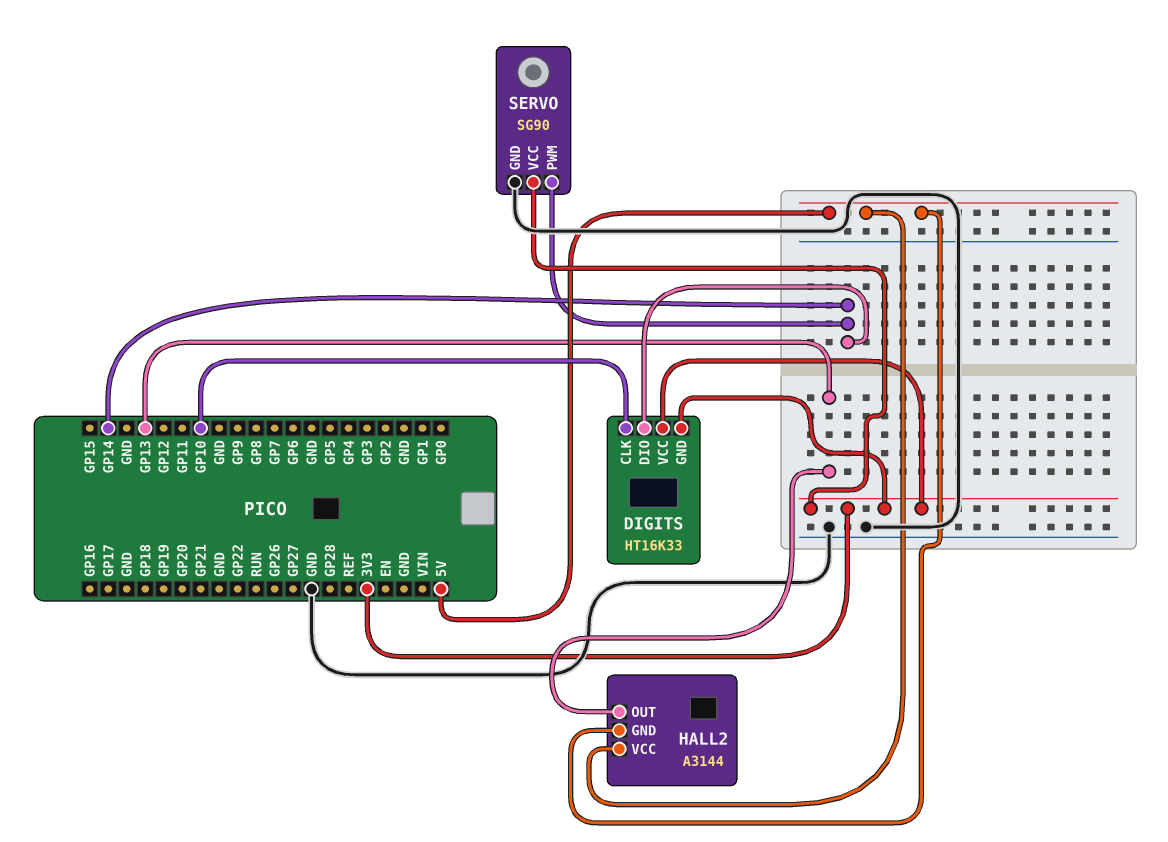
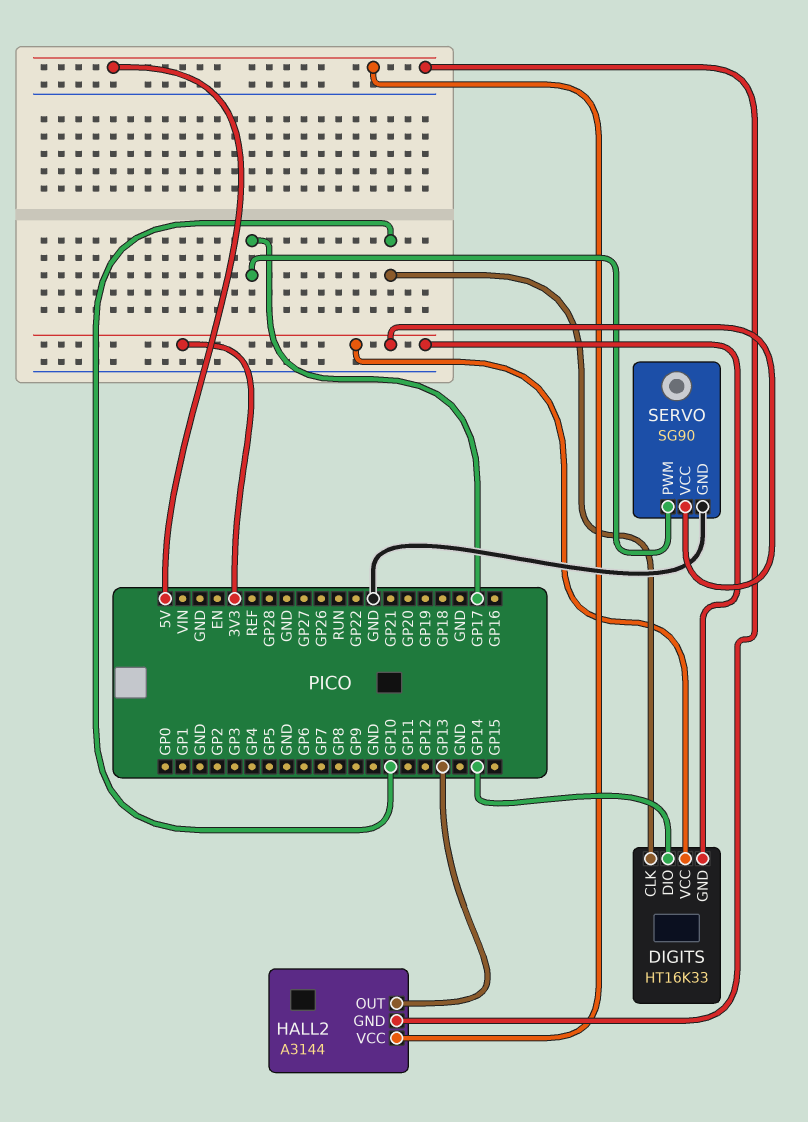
SERVO pin PWM: GP14 -> GP17

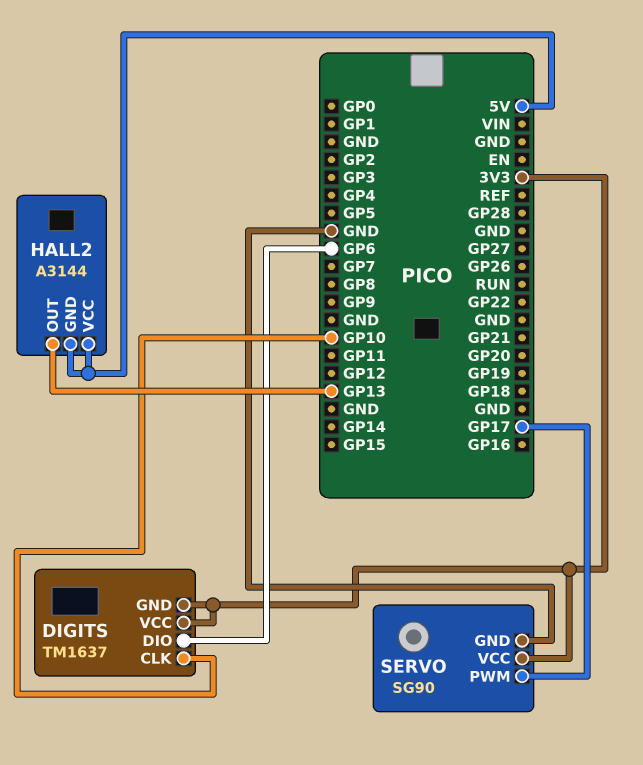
DIGITS: HT16K33 -> TM1637
DIGITS pin DIO: GP14 -> GP6

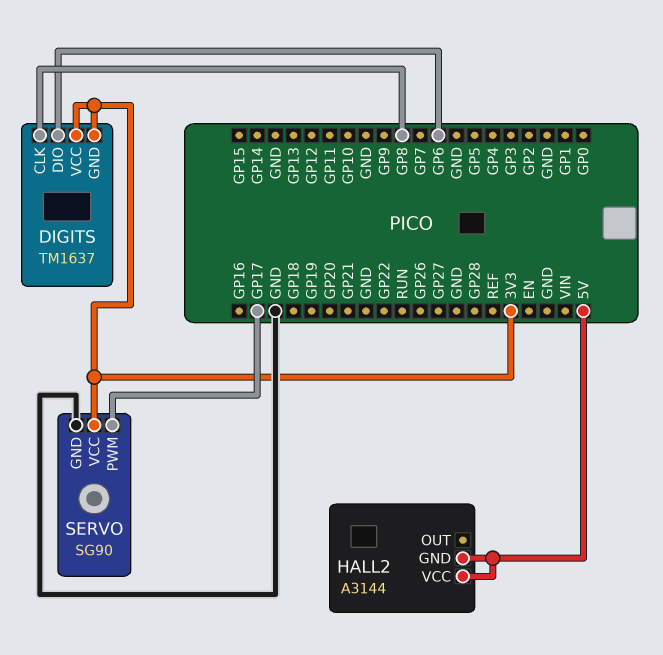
DIGITS pin CLK: GP10 -> GP8
HALL2 pin OUT: GP13 -> none

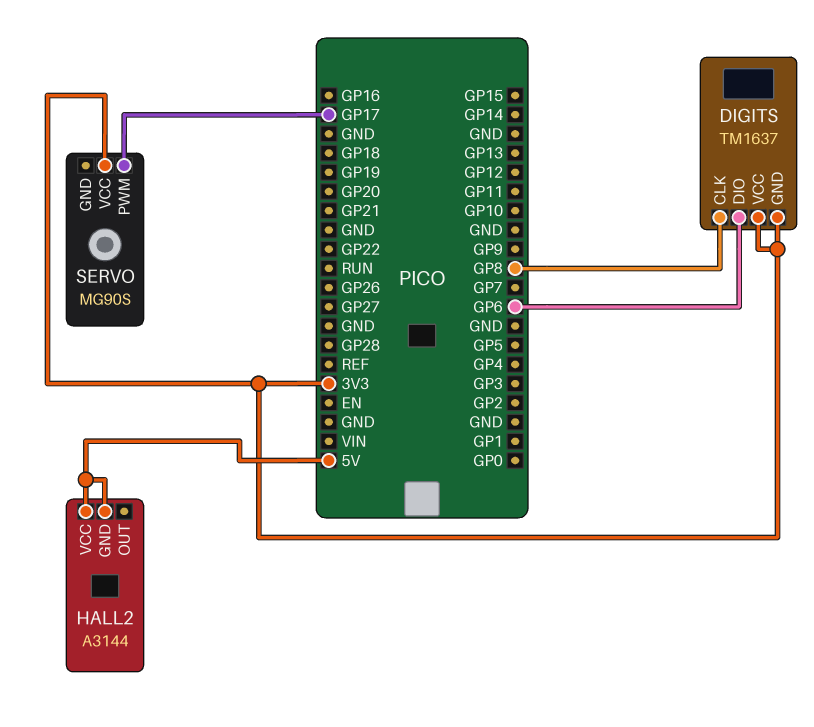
SERVO: SG90 -> MG90S
SERVO pin GND: GND -> none

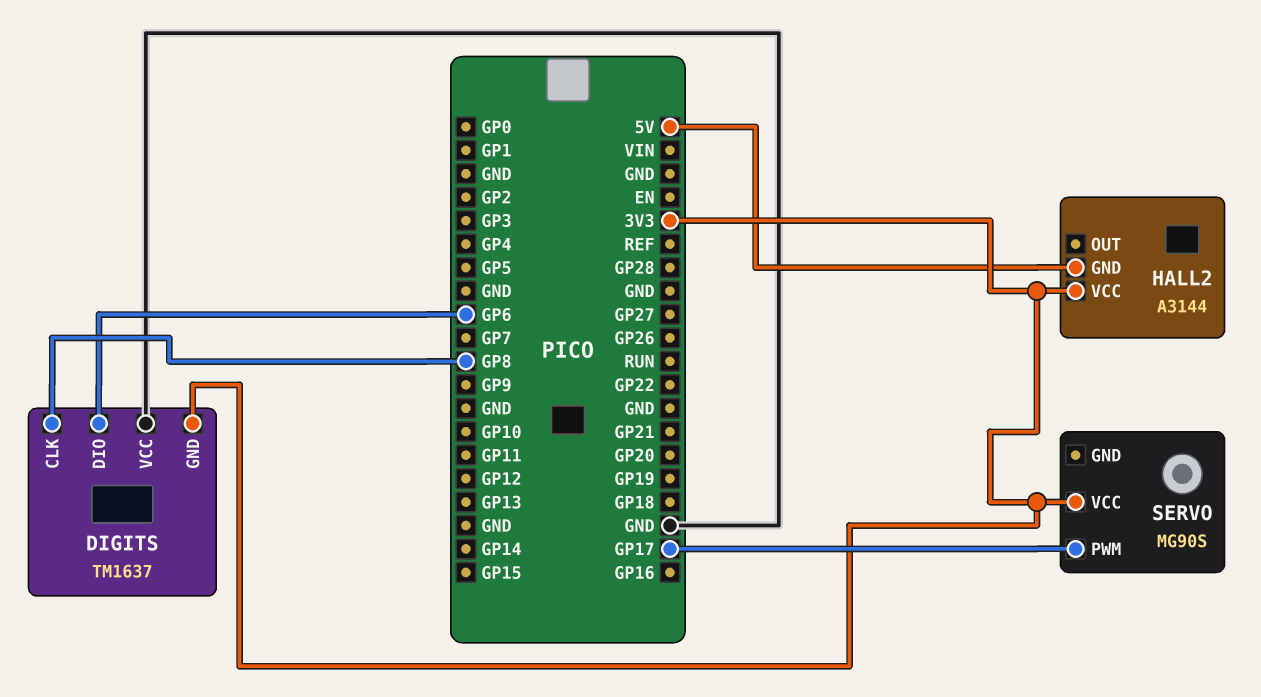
DIGITS pin VCC: 3V3 -> GND
HALL2 pin VCC: 5V -> 3V3

